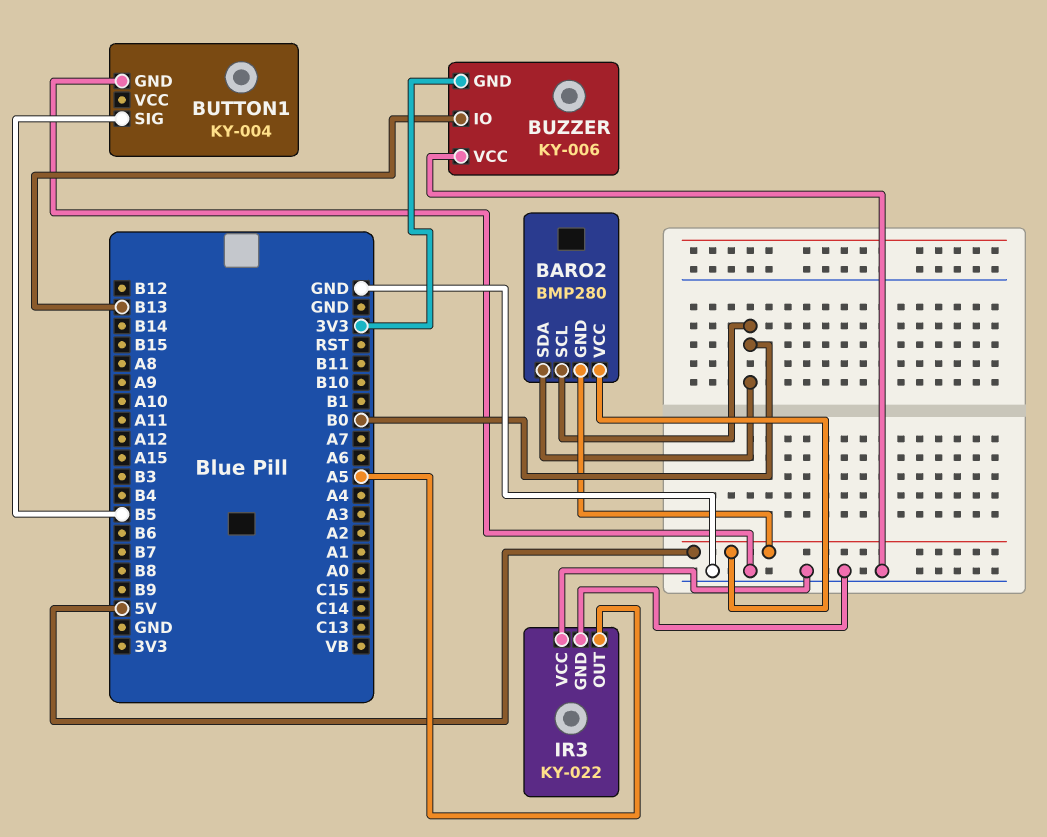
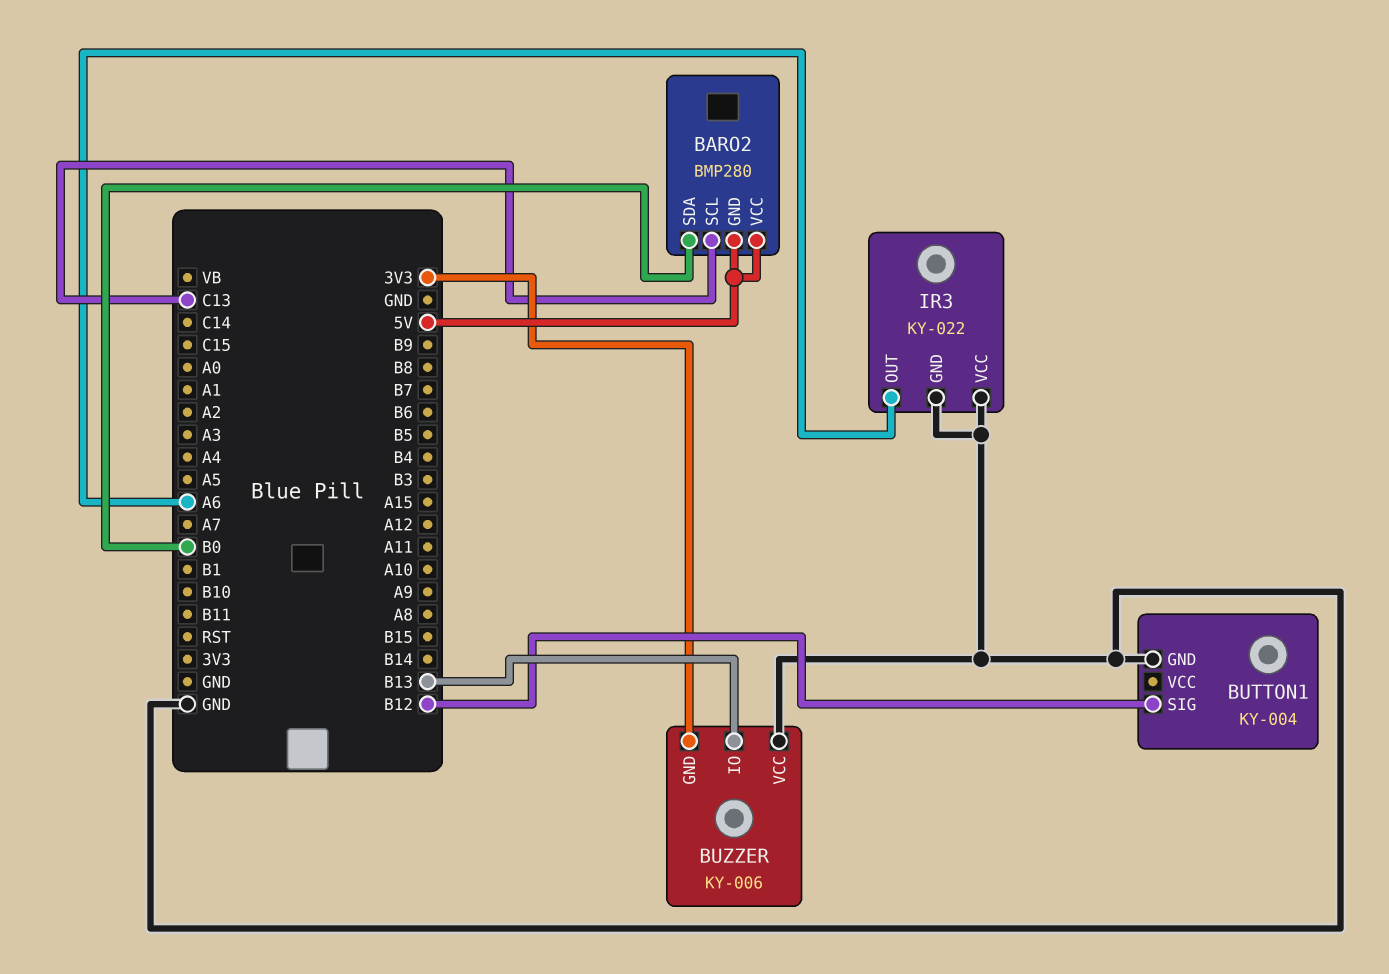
BARO2 pin SCL: B0 -> C13
BUTTON1 pin SIG: B5 -> B12
IR3 pin OUT: A5 -> A6

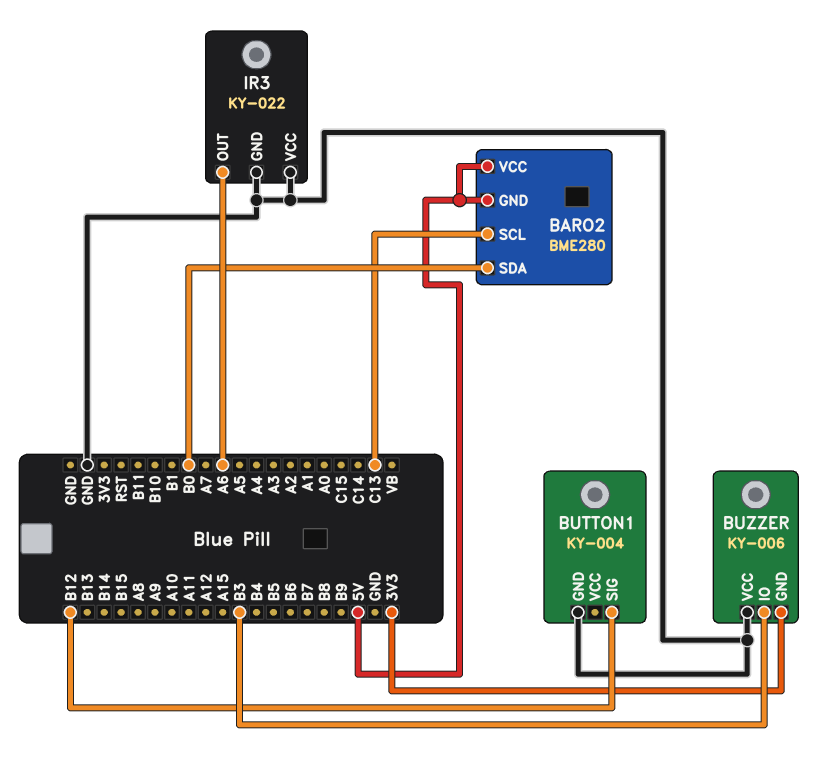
BARO2: BMP280 -> BME280
BUZZER pin IO: B13 -> B3

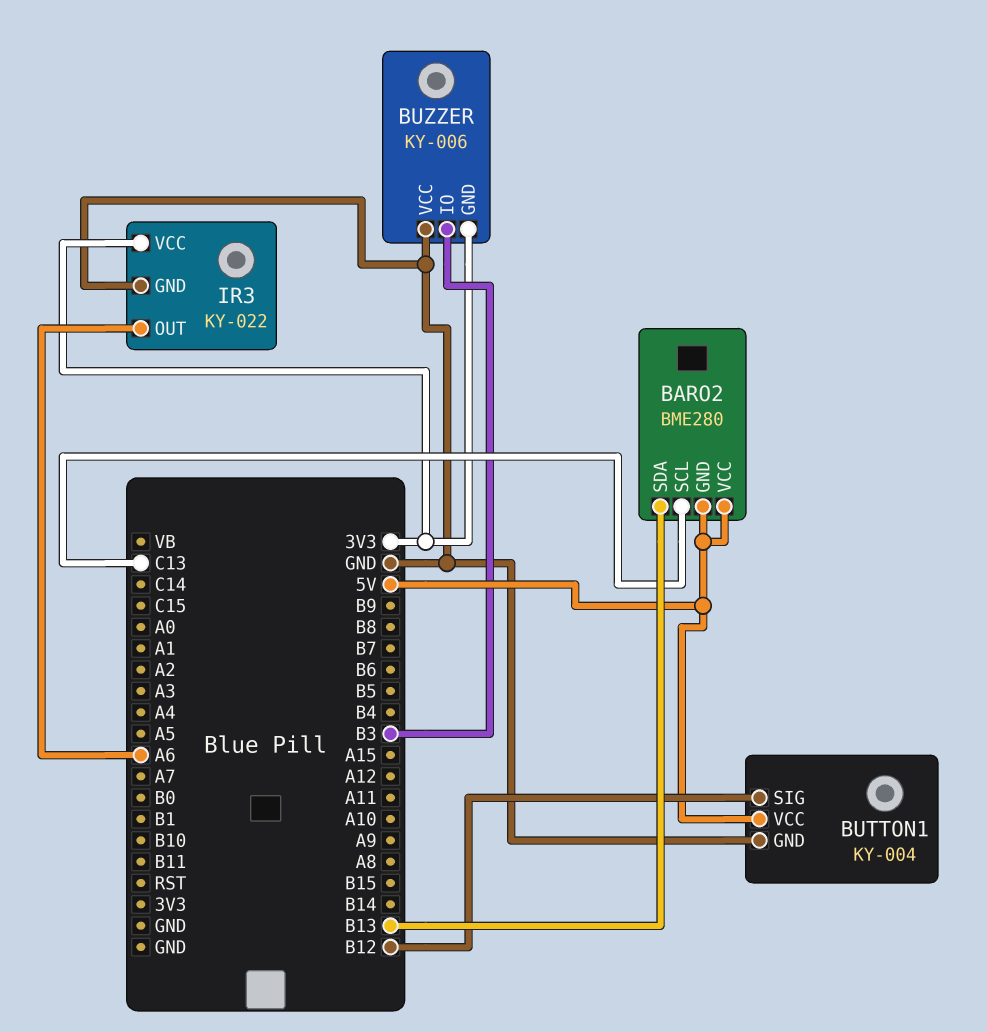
BARO2 pin SDA: B0 -> B13
BUTTON1 pin VCC: none -> 5V
IR3 pin VCC: GND -> 3V3

